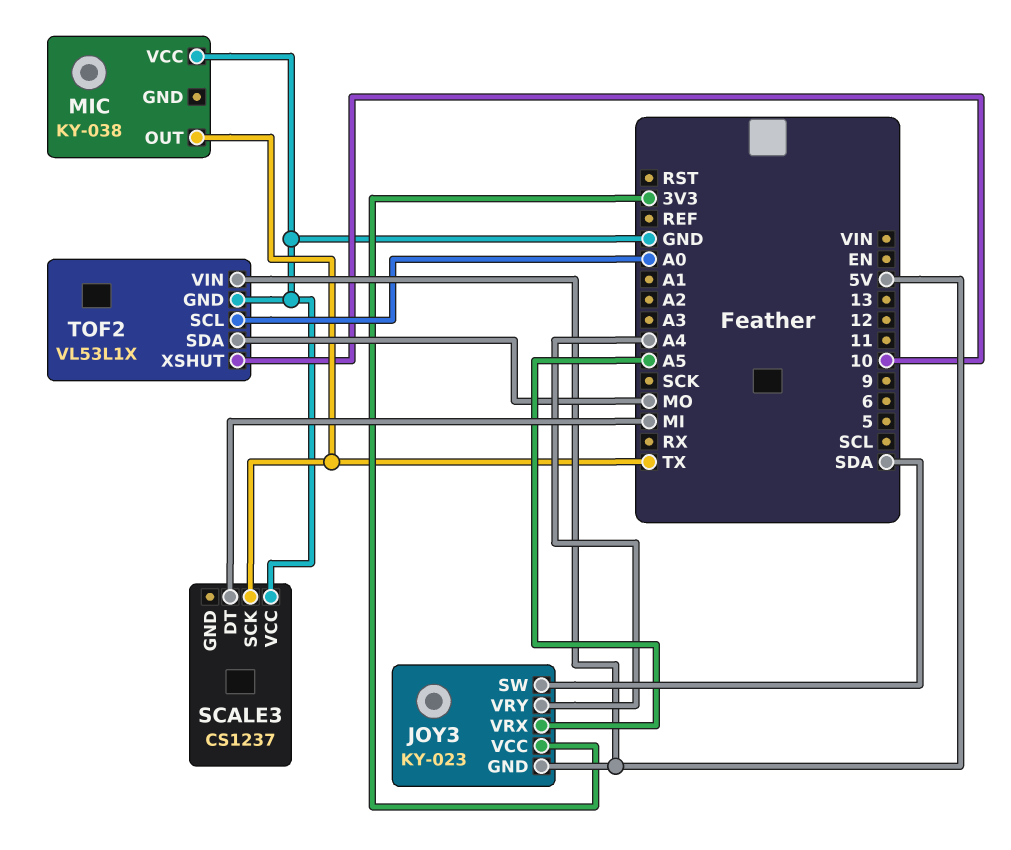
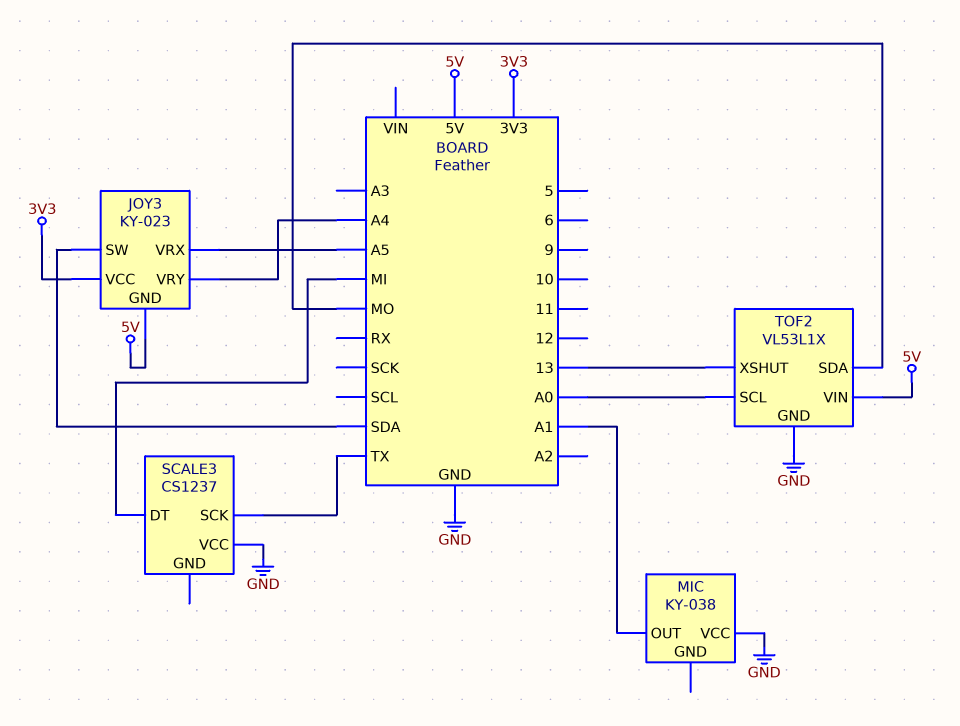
MIC pin OUT: TX -> A1
TOF2 pin XSHUT: 10 -> 13

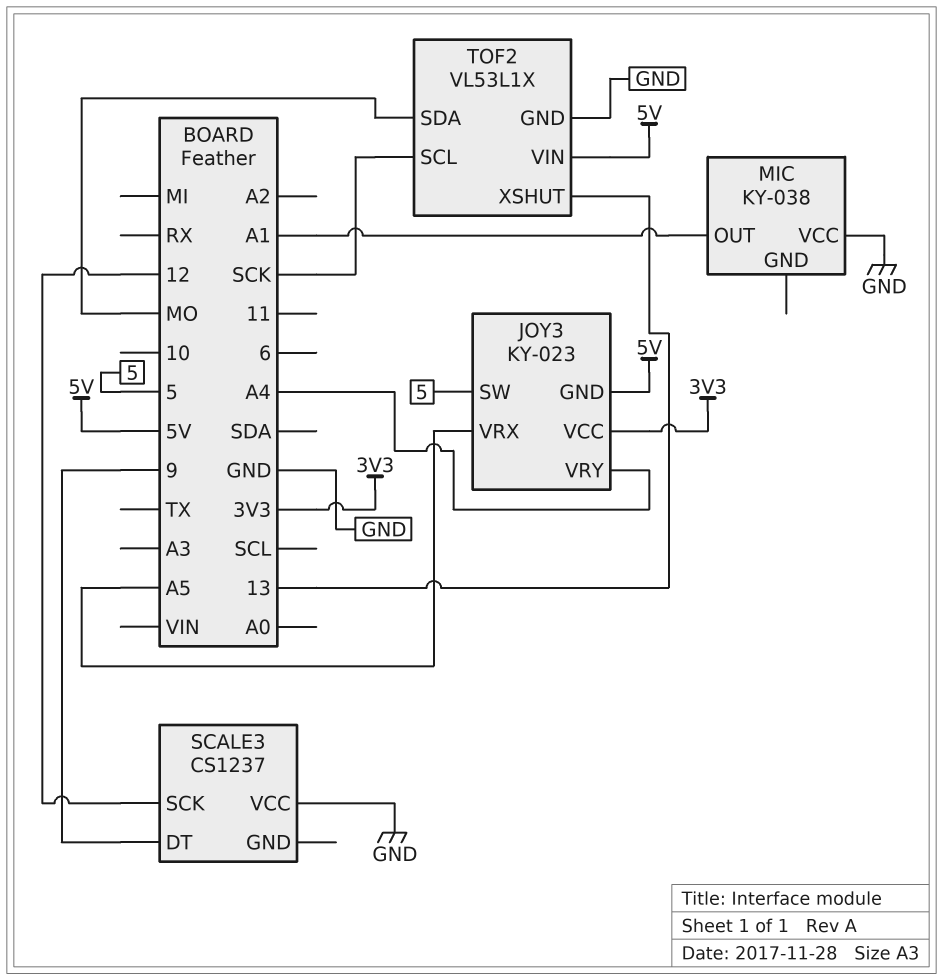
JOY3 pin SW: SDA -> 5
SCALE3 pin DT: MI -> 9
SCALE3 pin SCK: TX -> 12
TOF2 pin SCL: A0 -> SCK

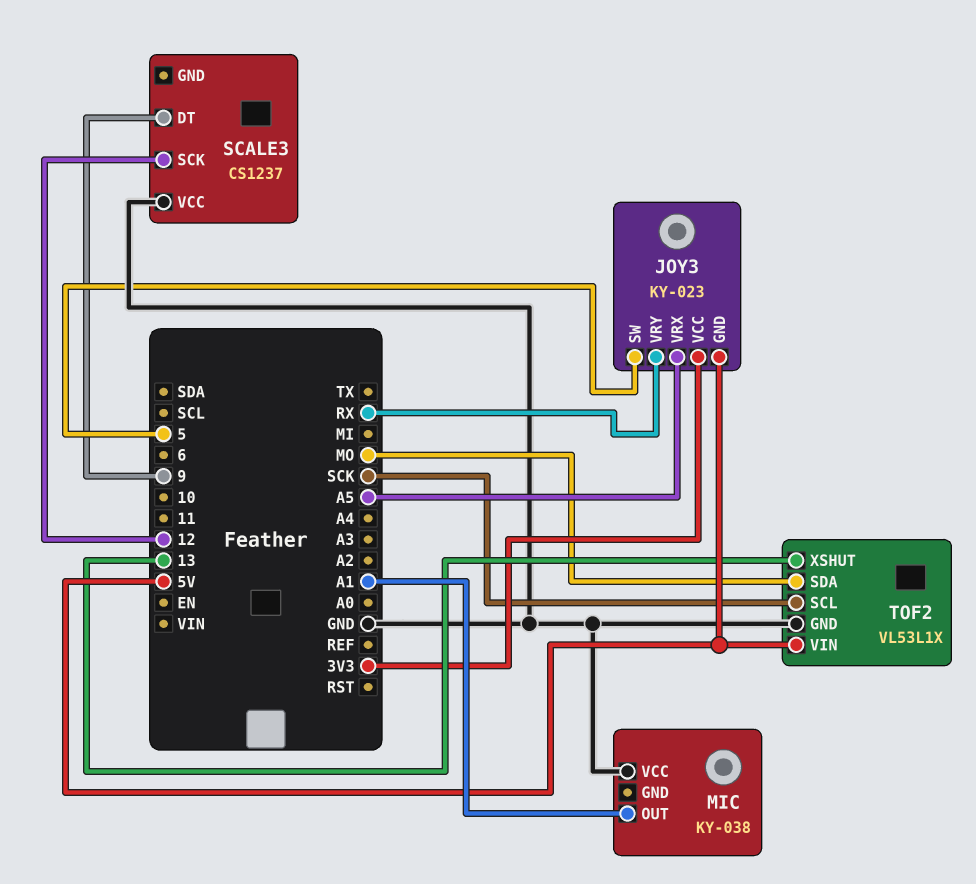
JOY3 pin VRY: A4 -> RX

